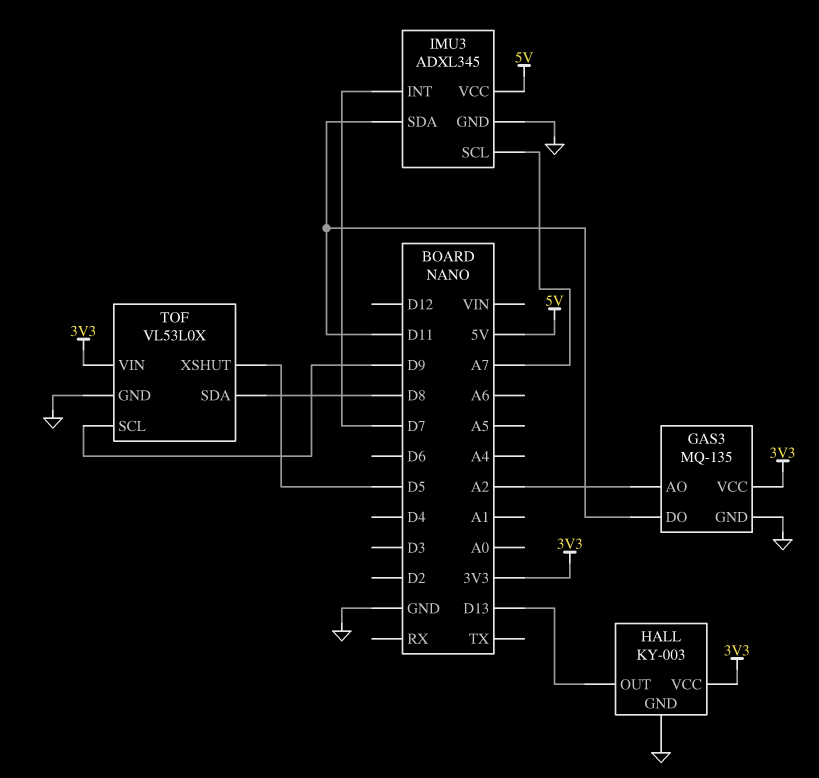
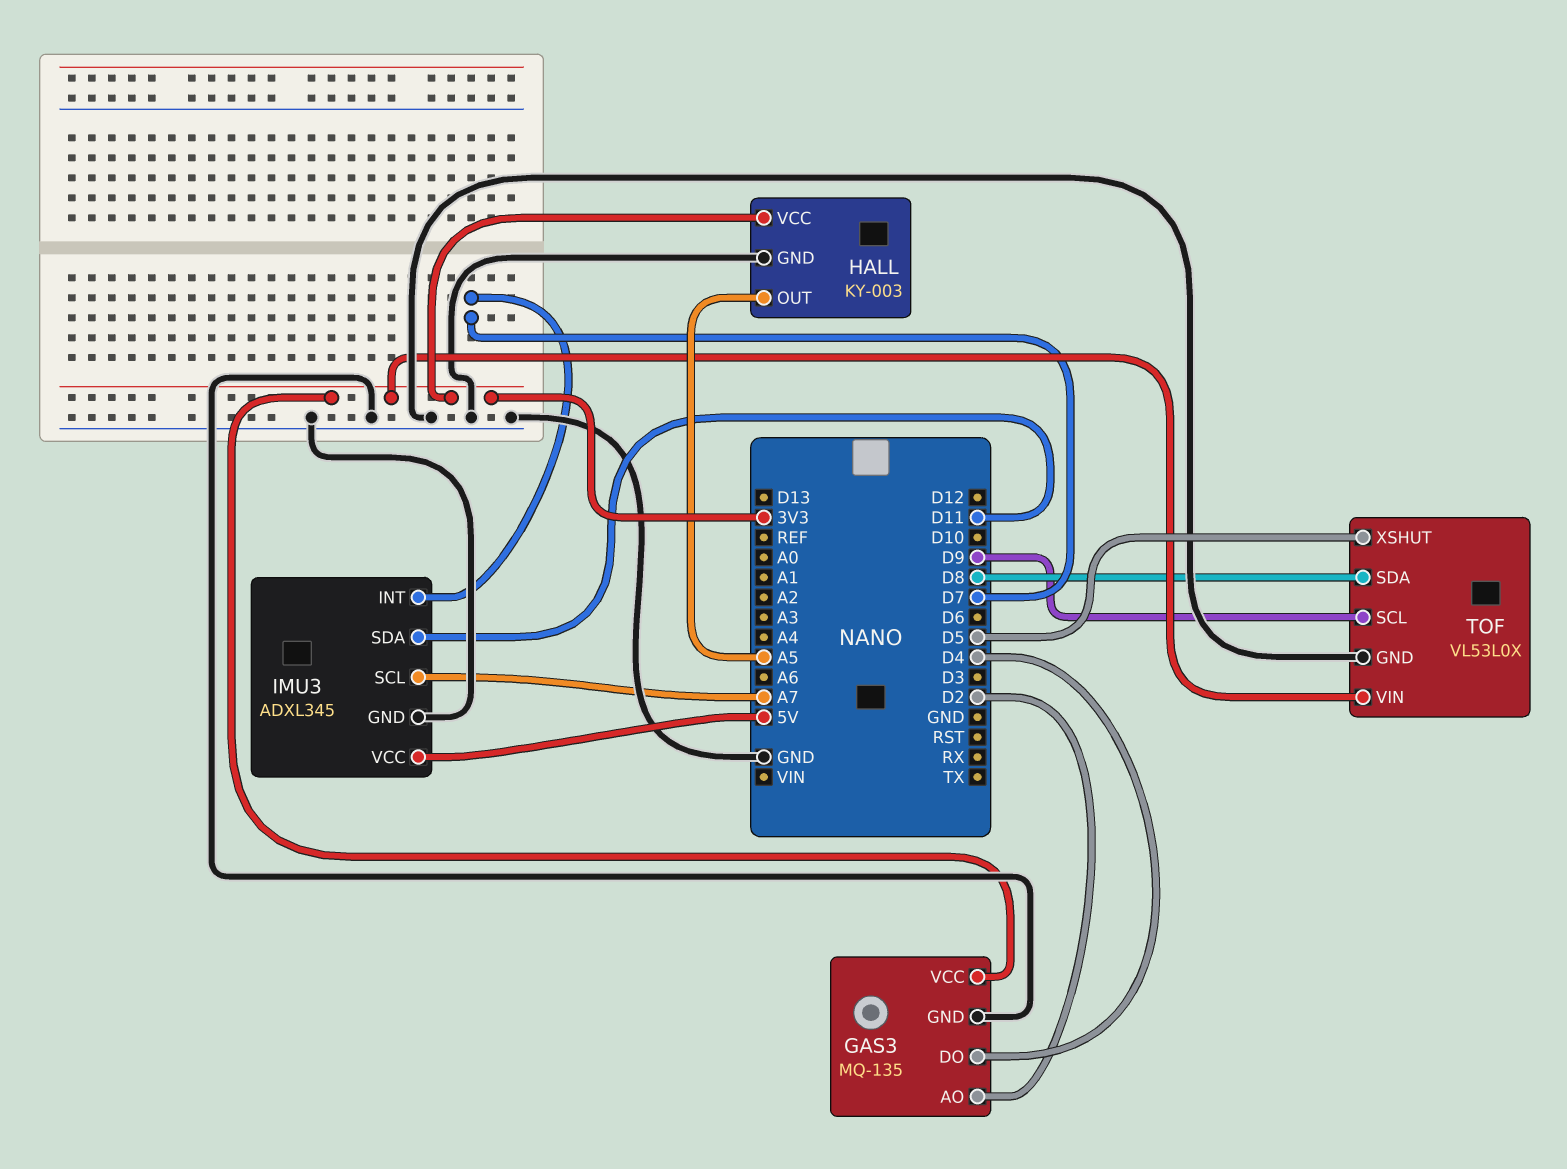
GAS3 pin AO: A2 -> D2
GAS3 pin DO: D11 -> D4
HALL pin OUT: D13 -> A5

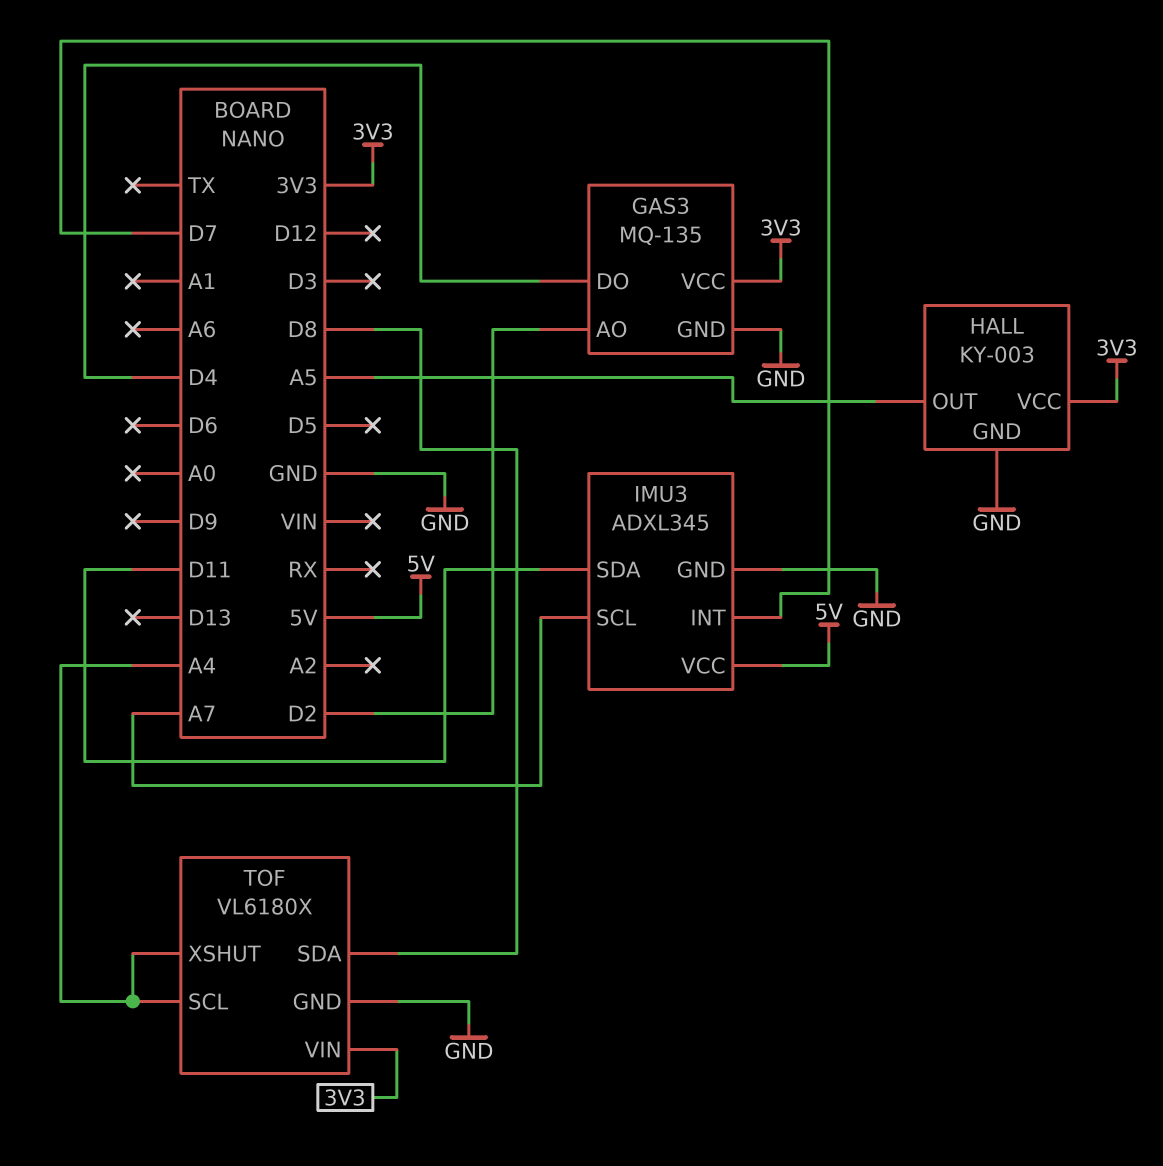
TOF: VL53L0X -> VL6180X
TOF pin SCL: D9 -> A4
TOF pin XSHUT: D5 -> A4

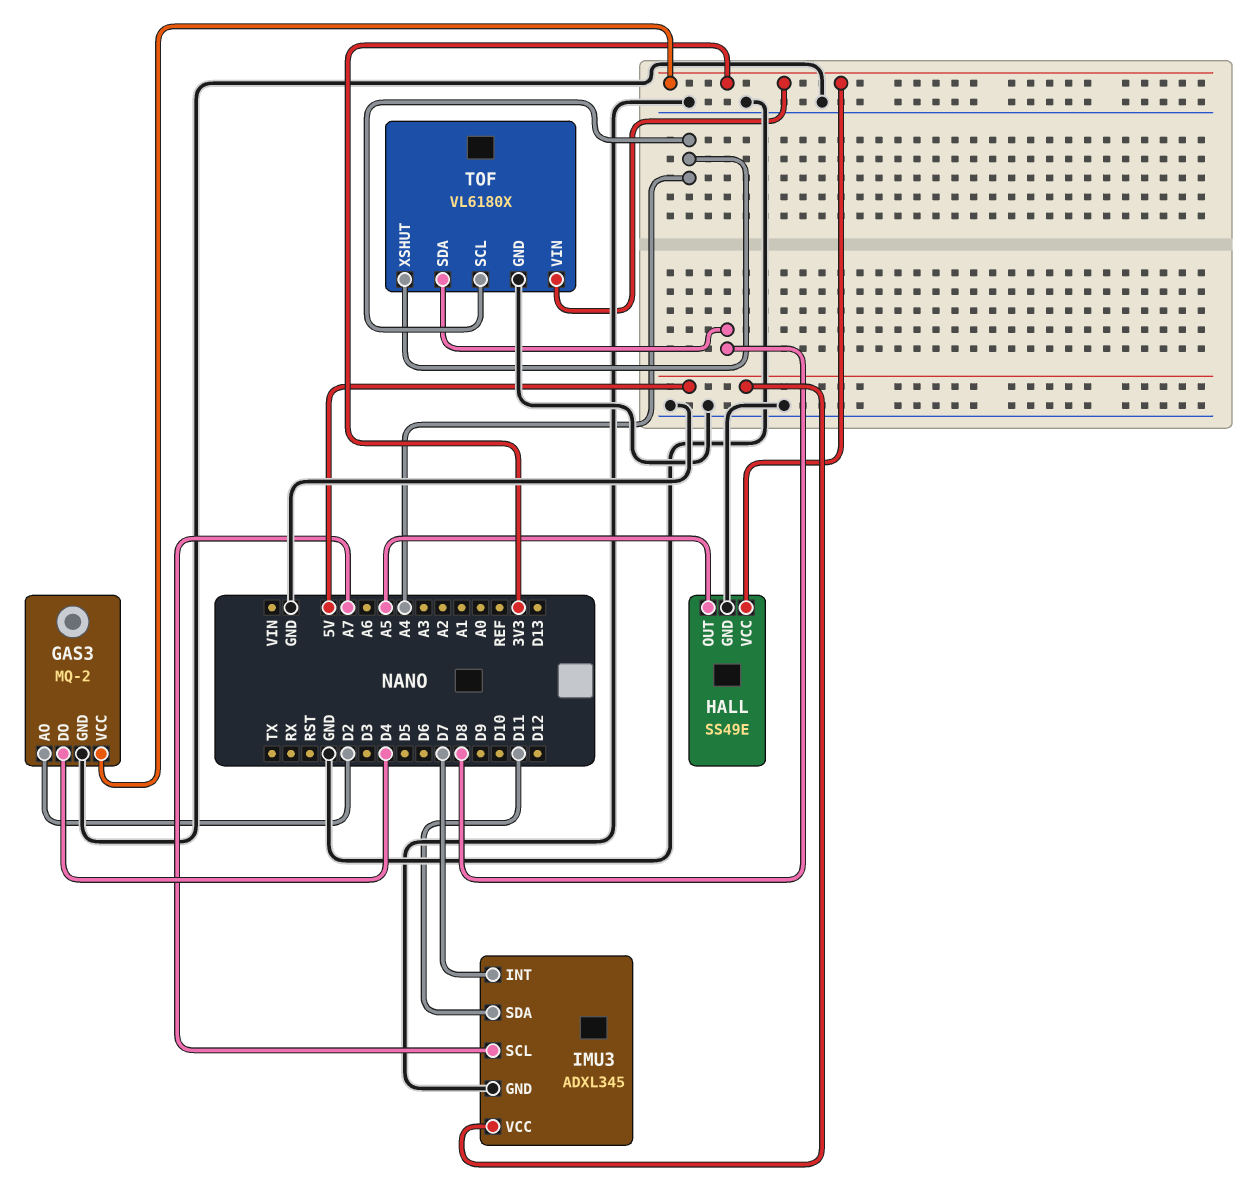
GAS3: MQ-135 -> MQ-2
HALL: KY-003 -> SS49E

